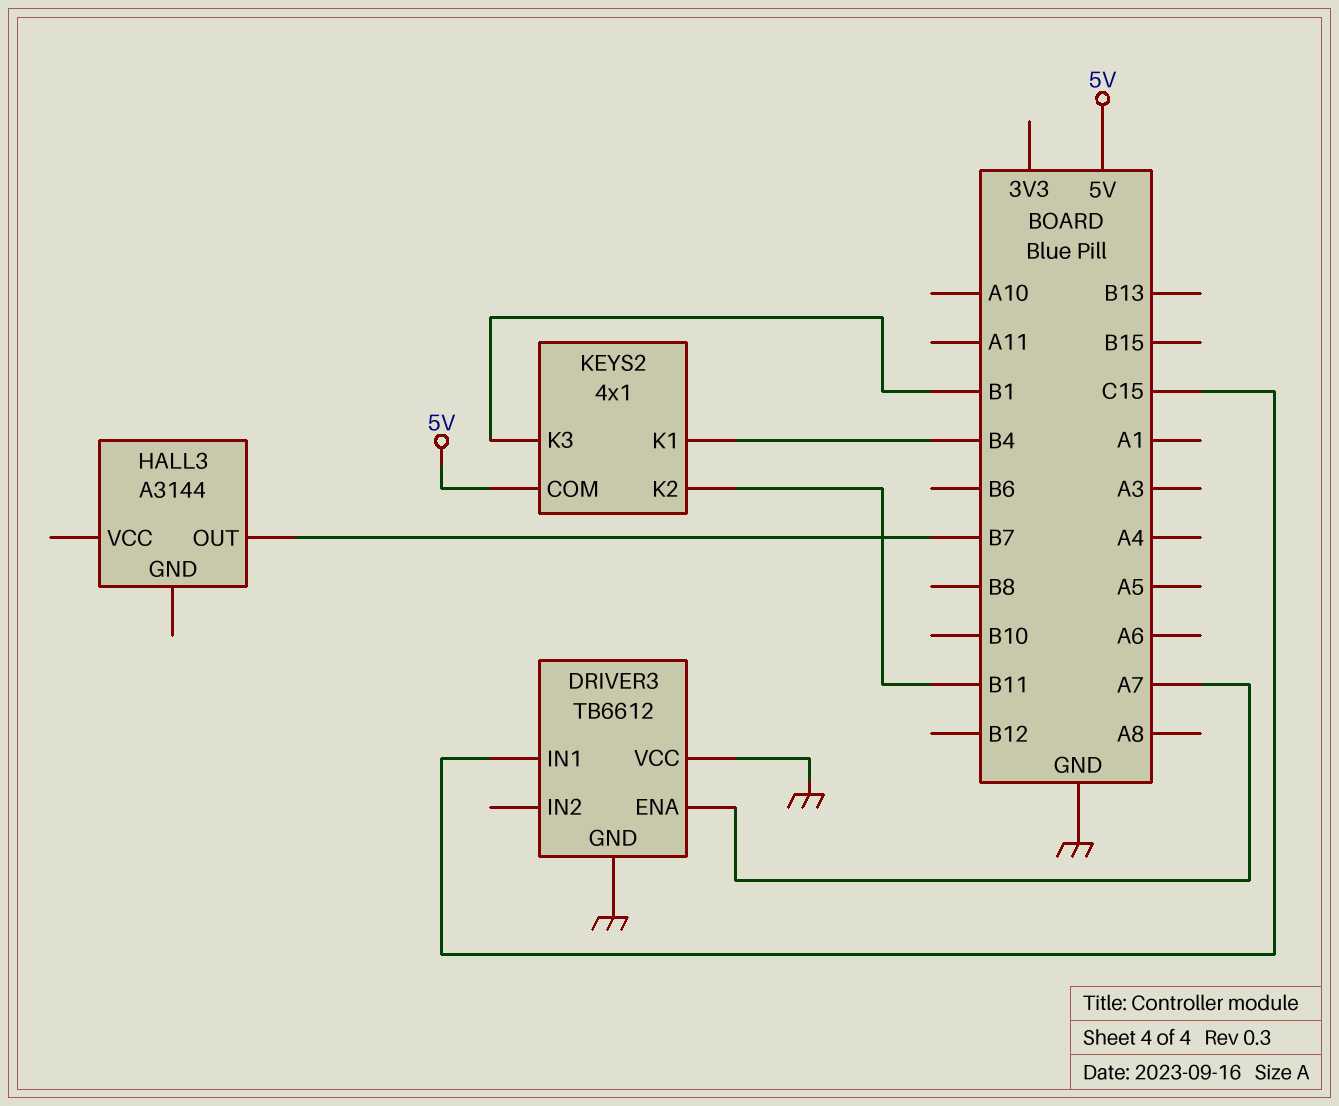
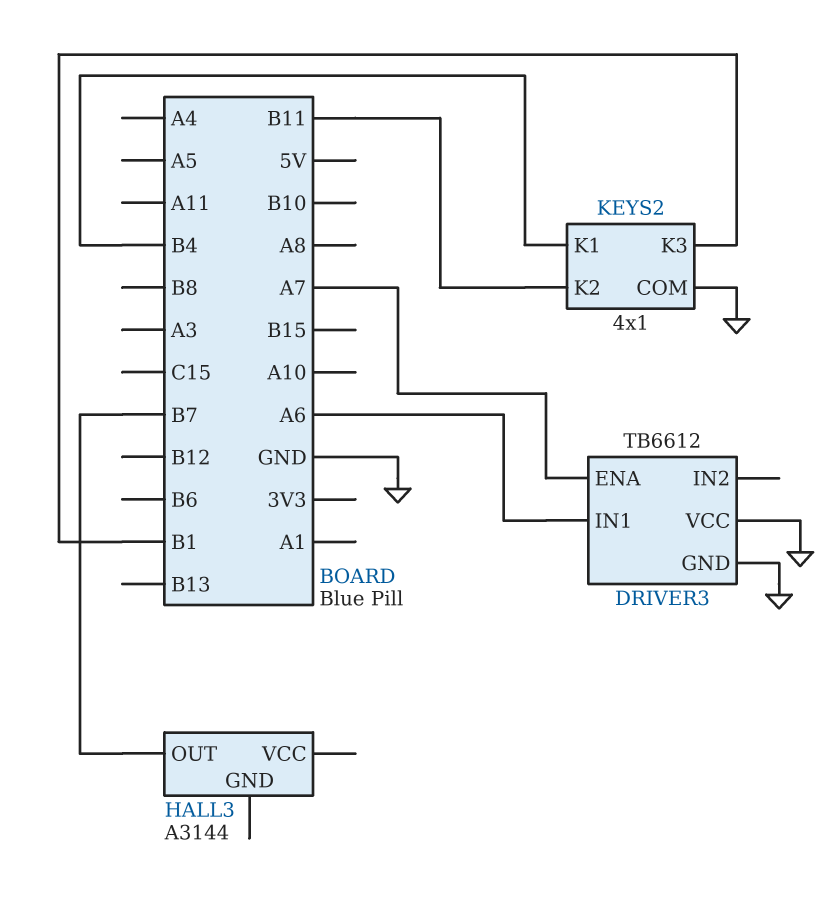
DRIVER3 pin IN1: C15 -> A6
KEYS2 pin COM: 5V -> GND

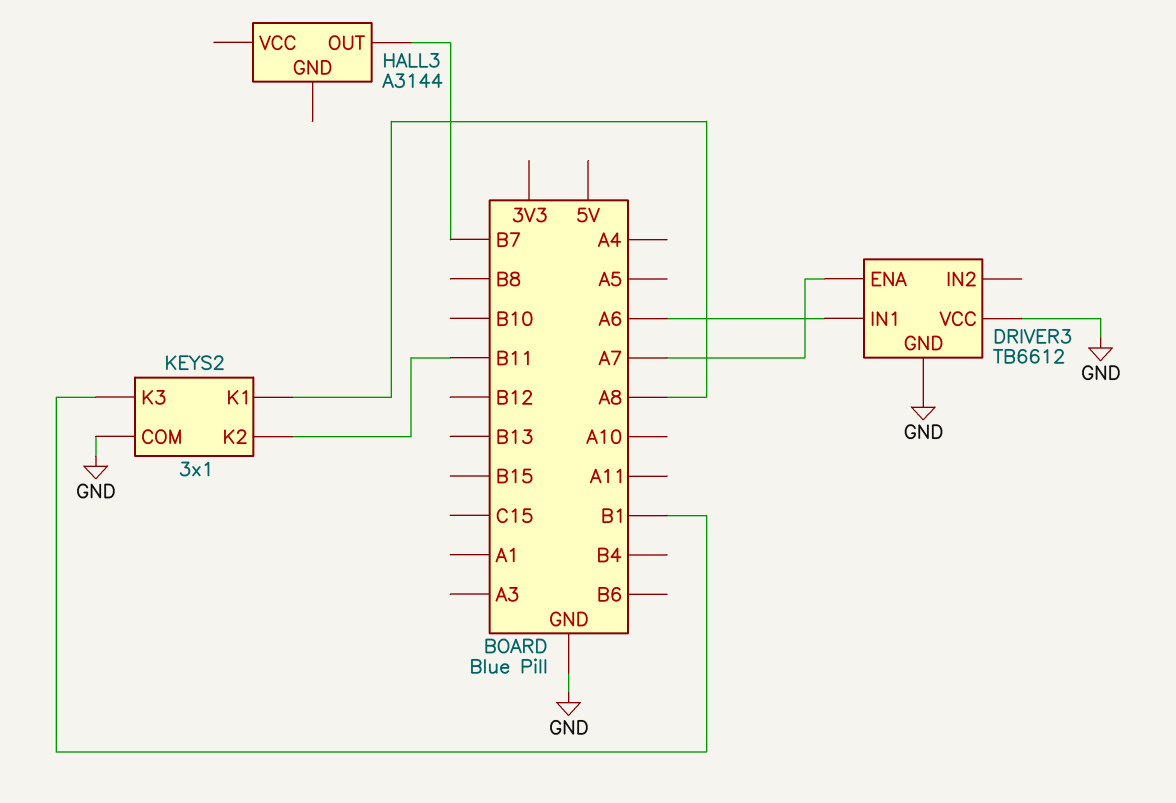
KEYS2: 4x1 -> 3x1
KEYS2 pin K1: B4 -> A8

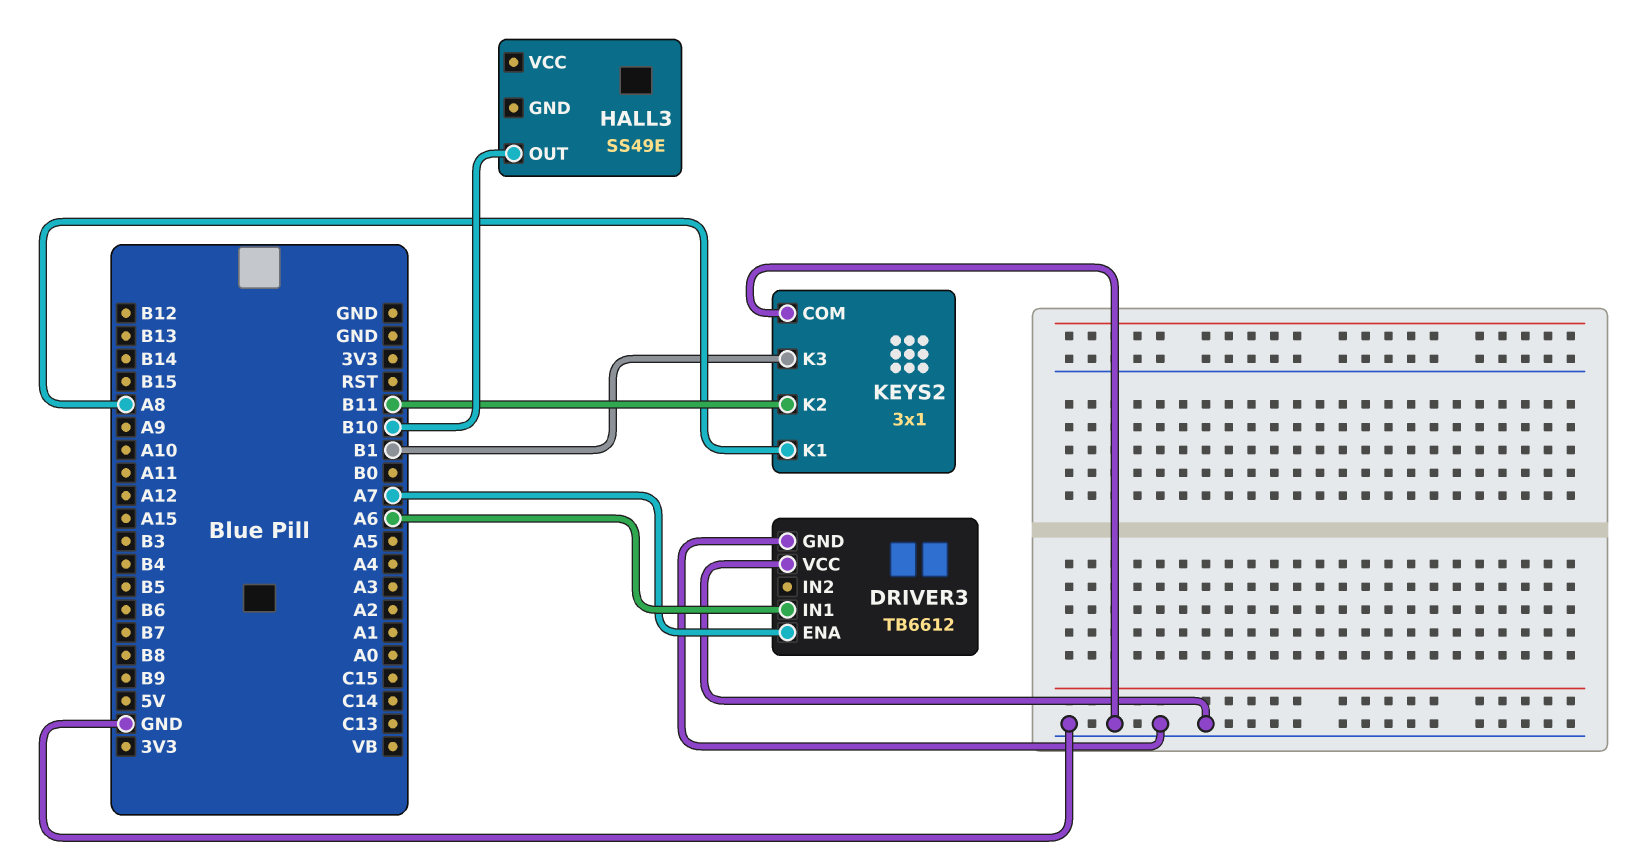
HALL3: A3144 -> SS49E
HALL3 pin OUT: B7 -> B10

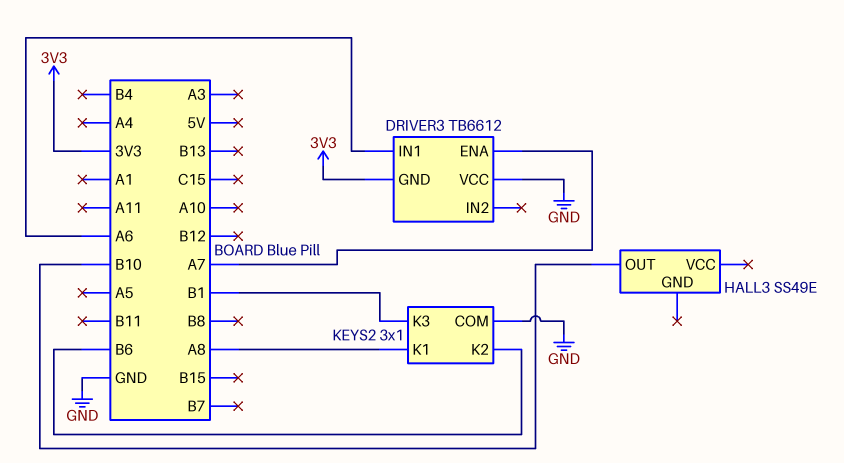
DRIVER3 pin GND: GND -> 3V3
KEYS2 pin K2: B11 -> B6

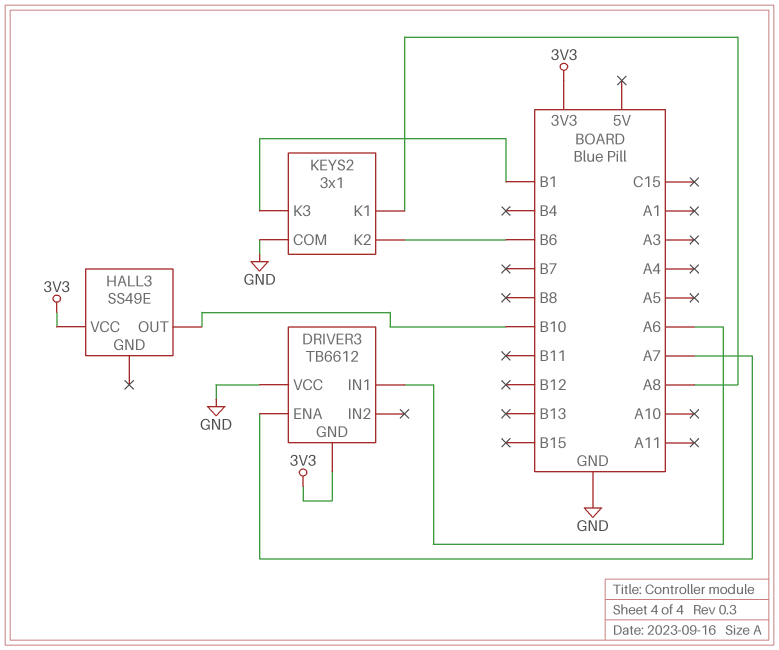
HALL3 pin VCC: none -> 3V3

